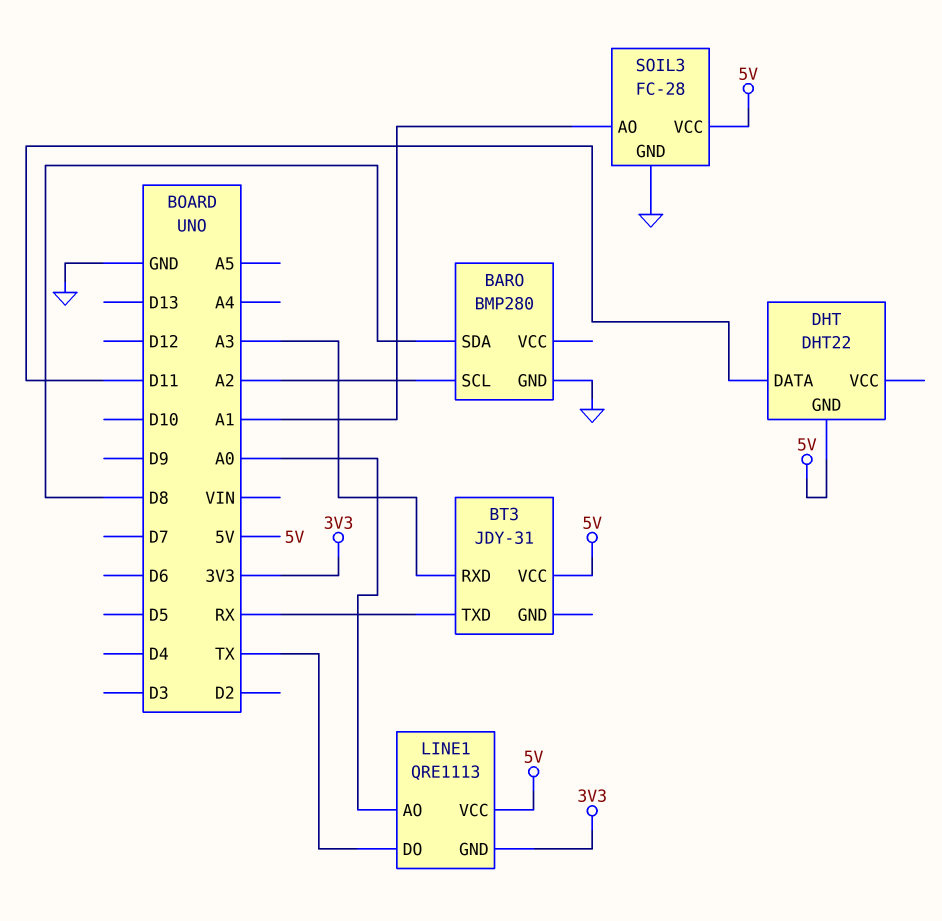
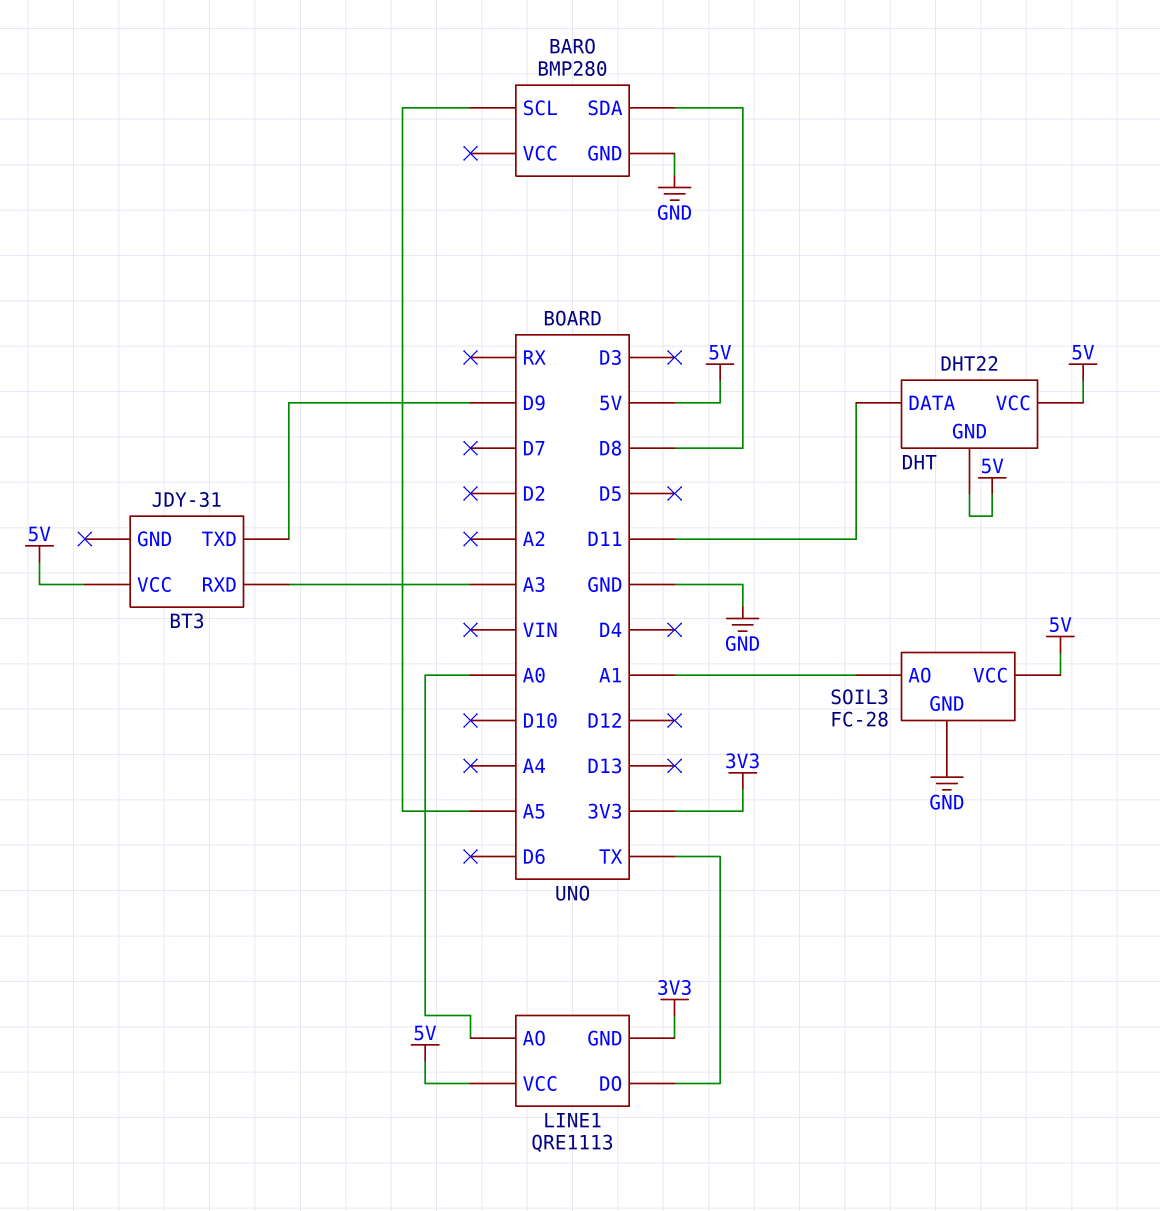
BARO pin SCL: A2 -> A5
BT3 pin TXD: RX -> D9
DHT pin VCC: none -> 5V

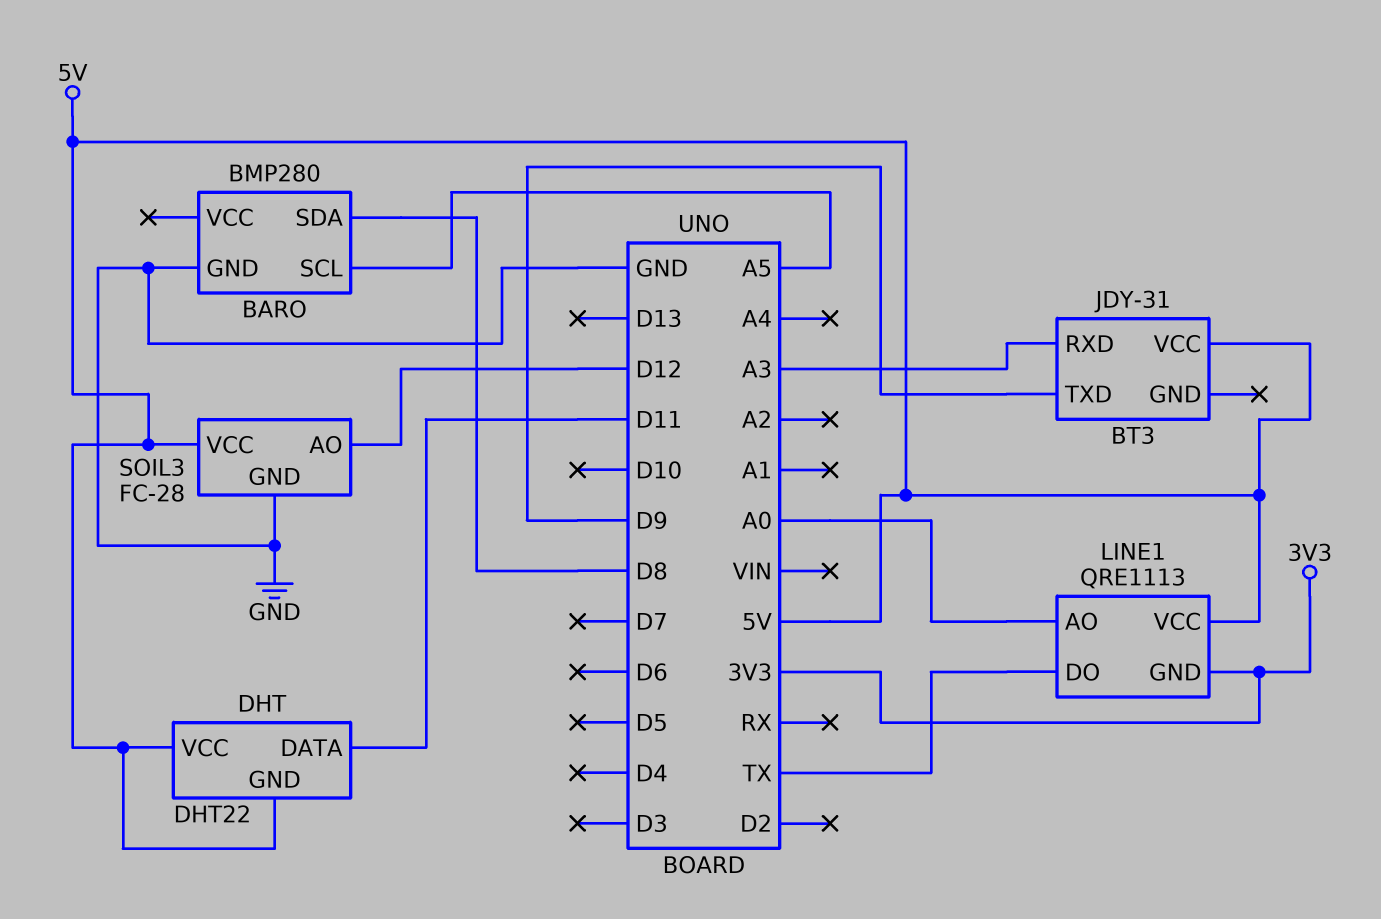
SOIL3 pin AO: A1 -> D12

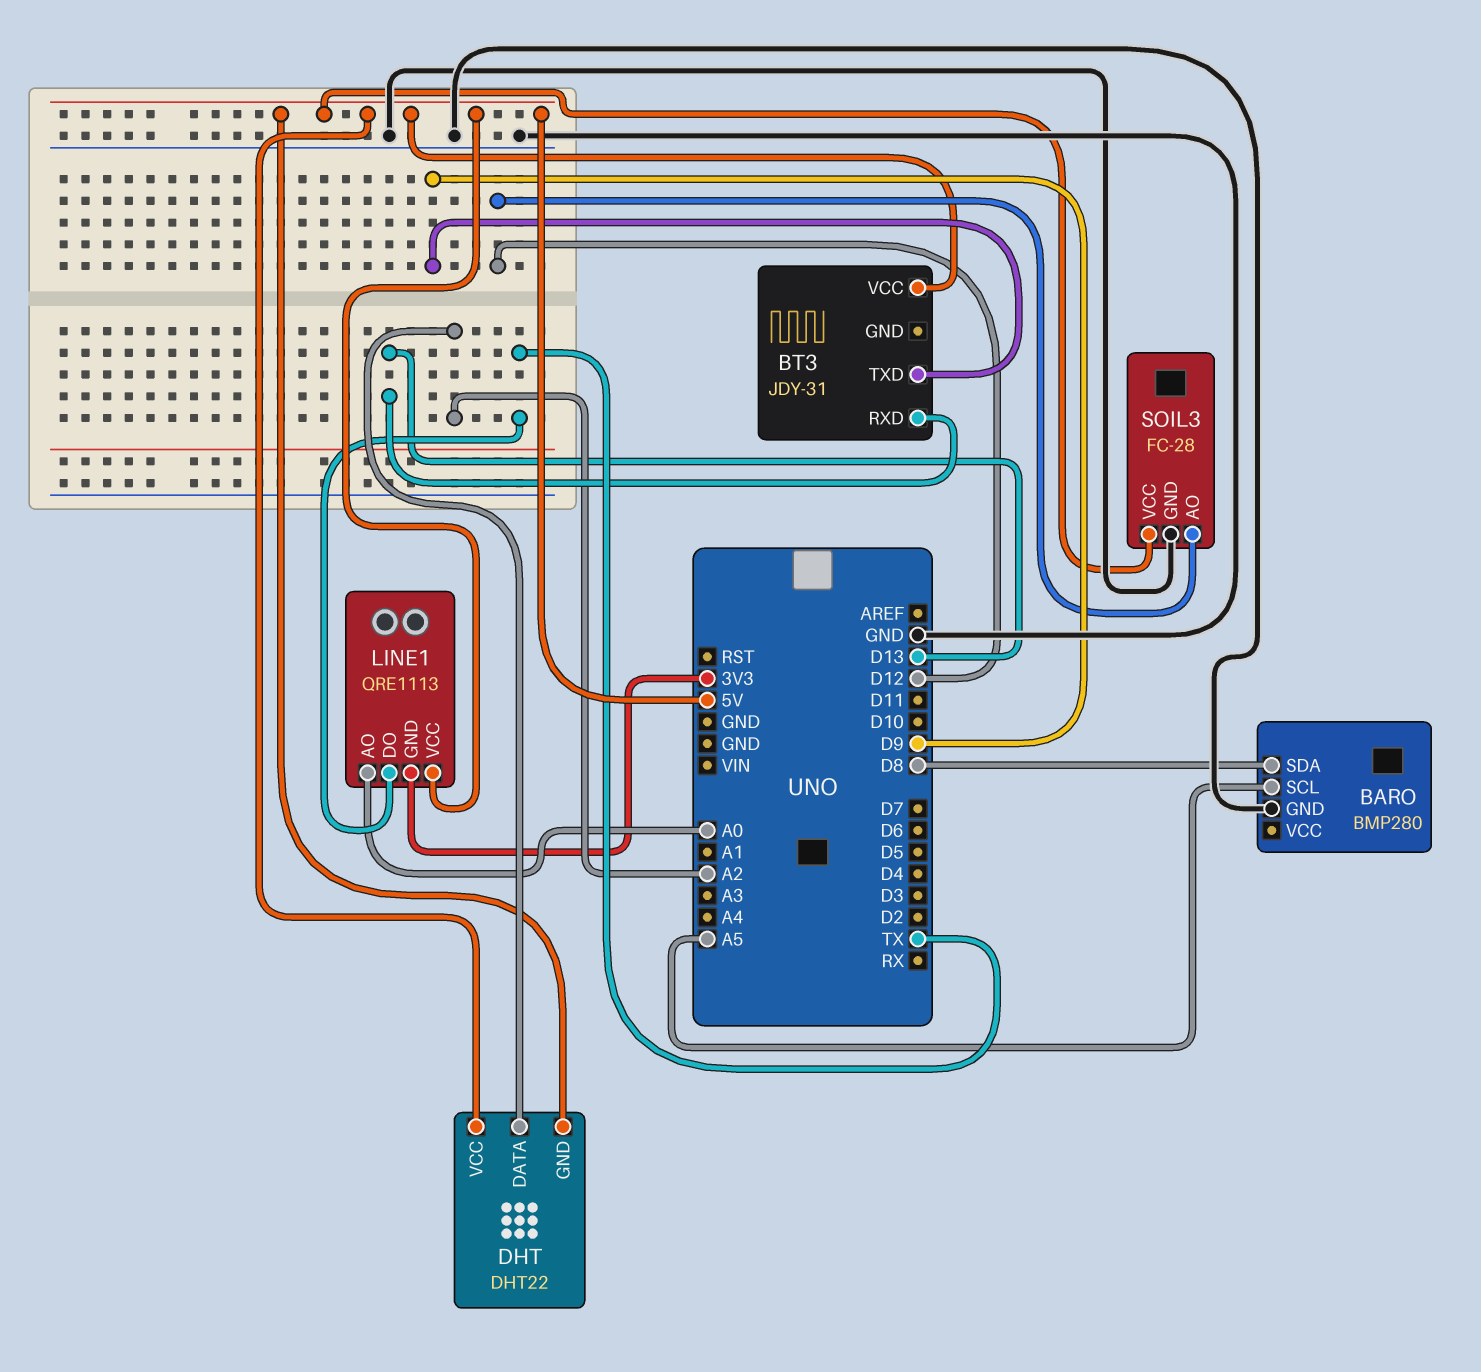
BT3 pin RXD: A3 -> D13
DHT pin DATA: D11 -> A2

